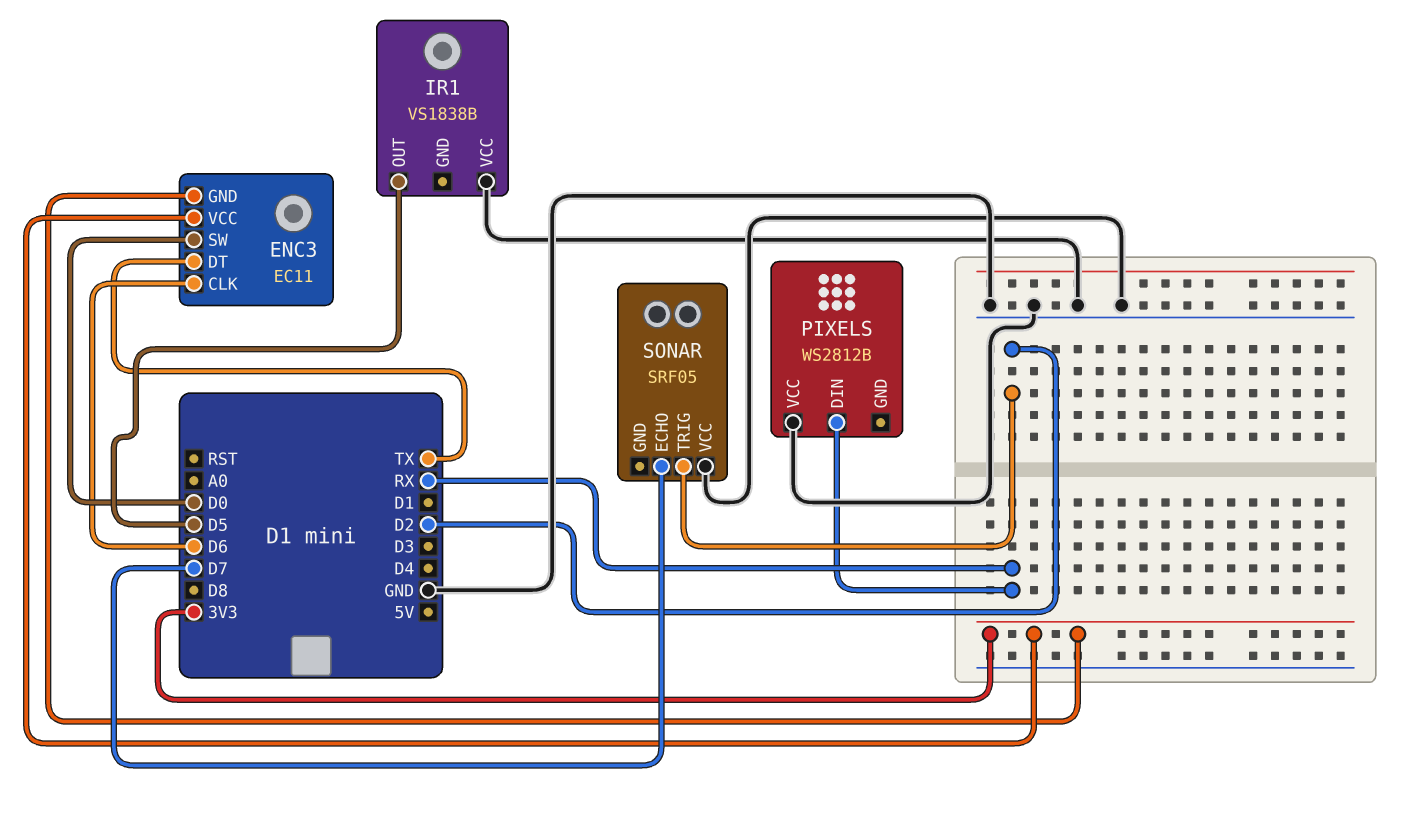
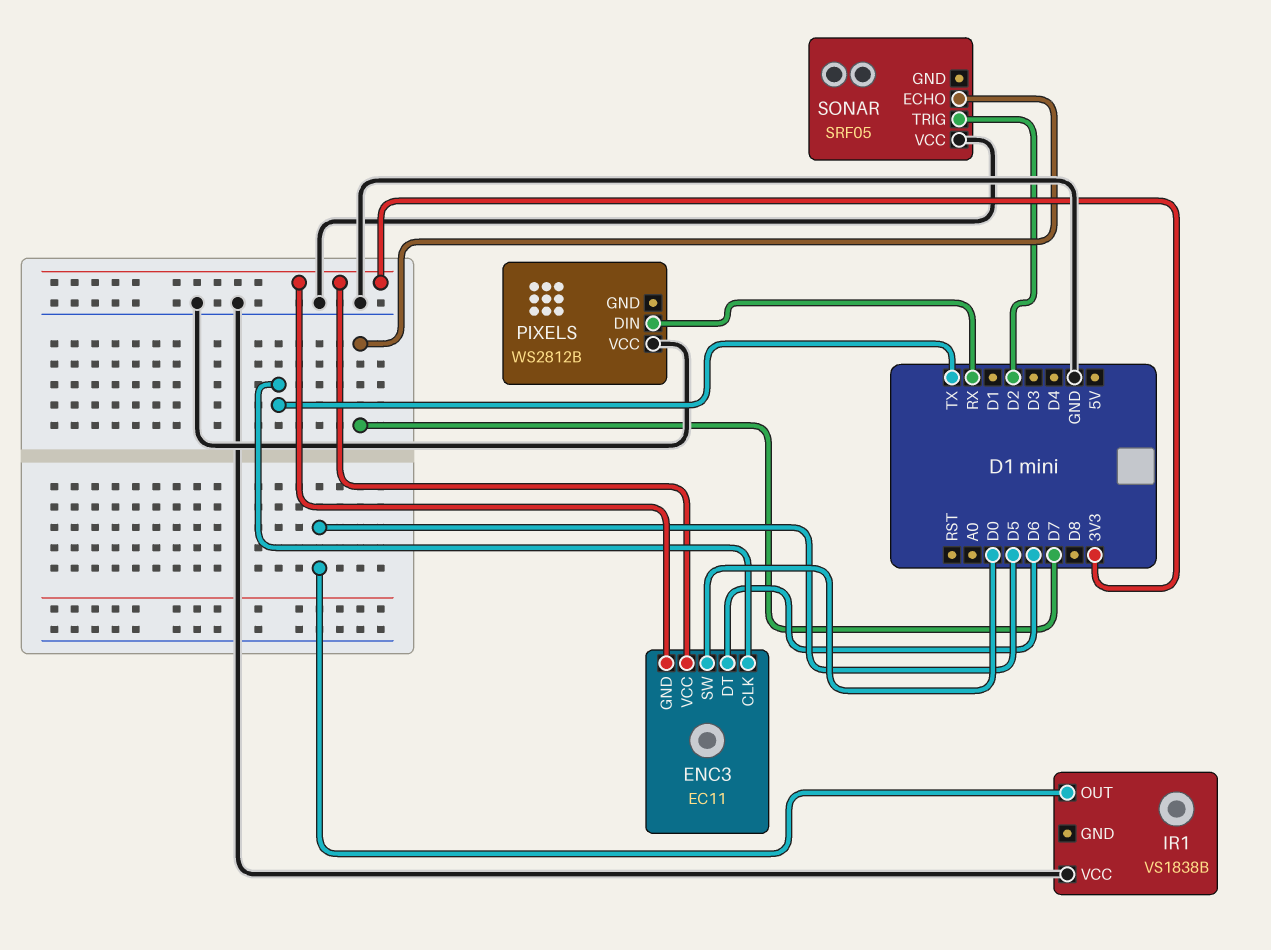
ENC3 pin CLK: D6 -> TX
ENC3 pin DT: TX -> D6

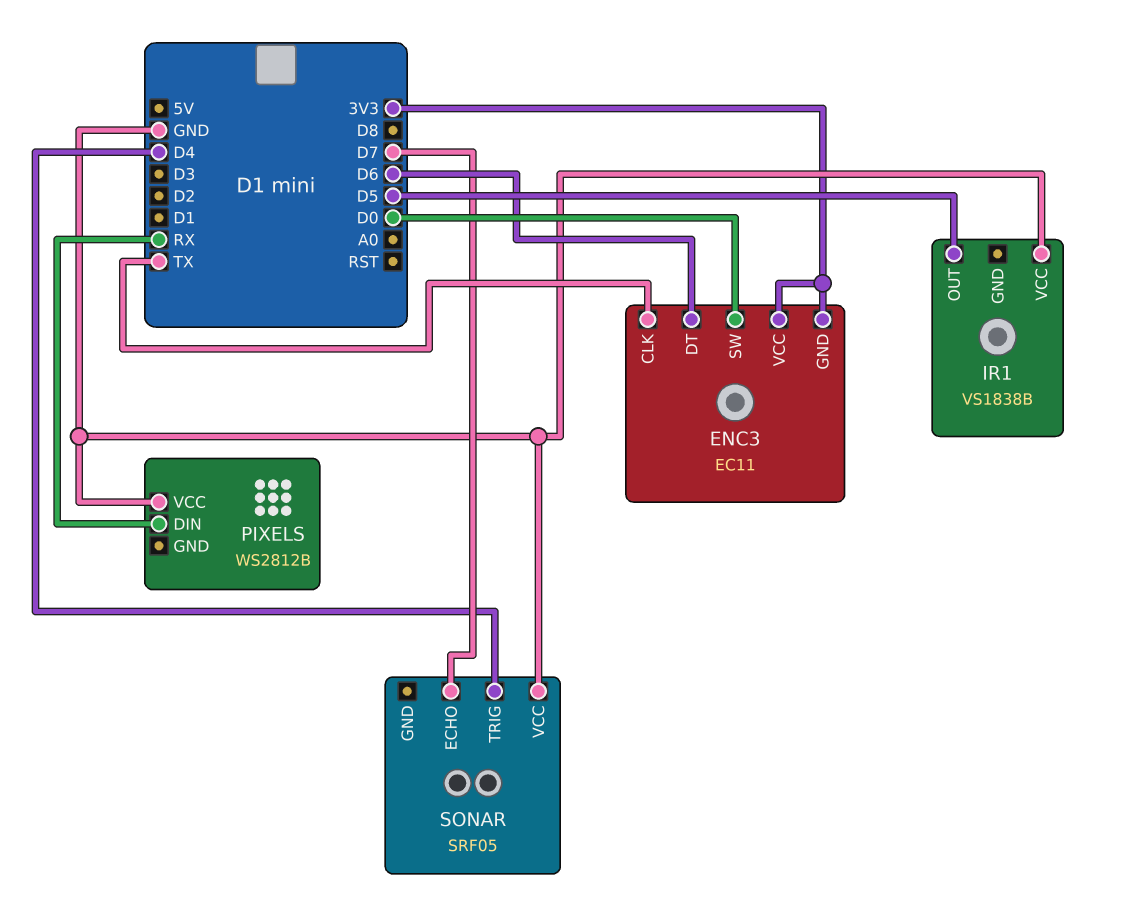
SONAR pin TRIG: D2 -> D4

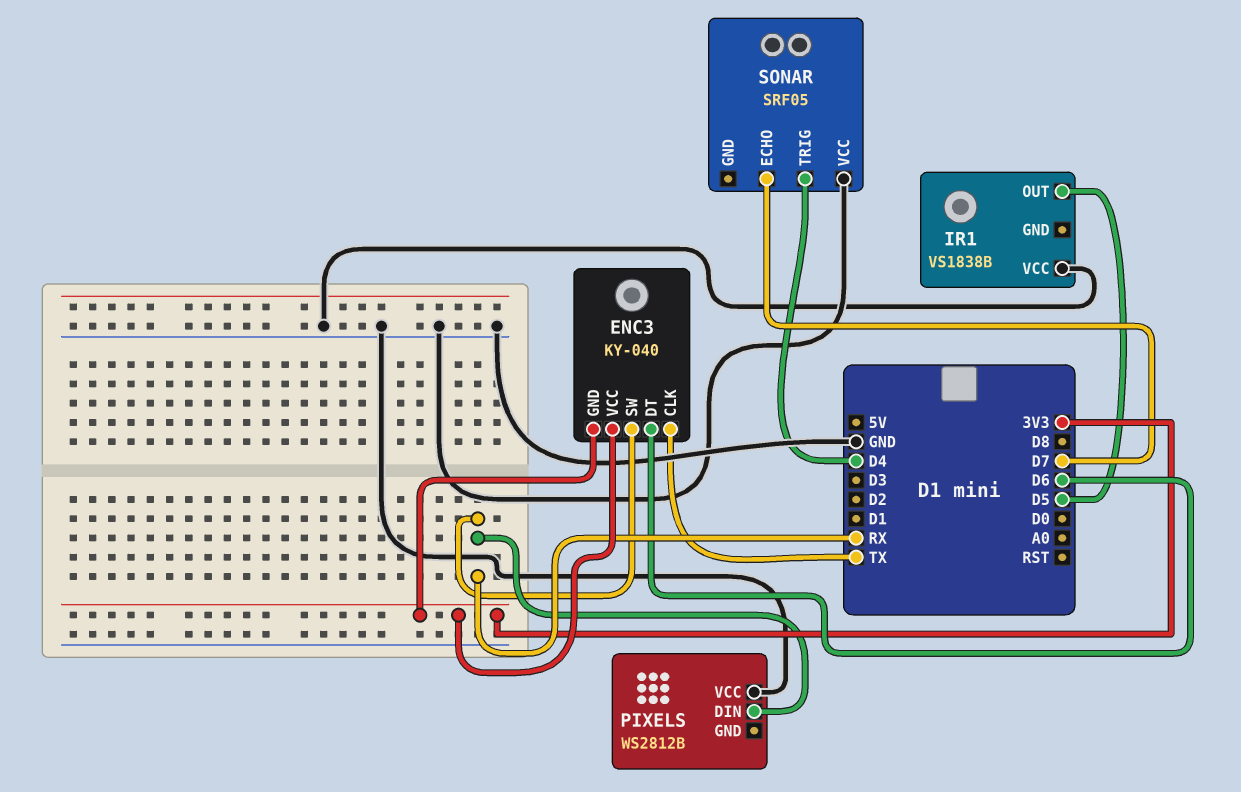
ENC3: EC11 -> KY-040
ENC3 pin SW: D0 -> RX

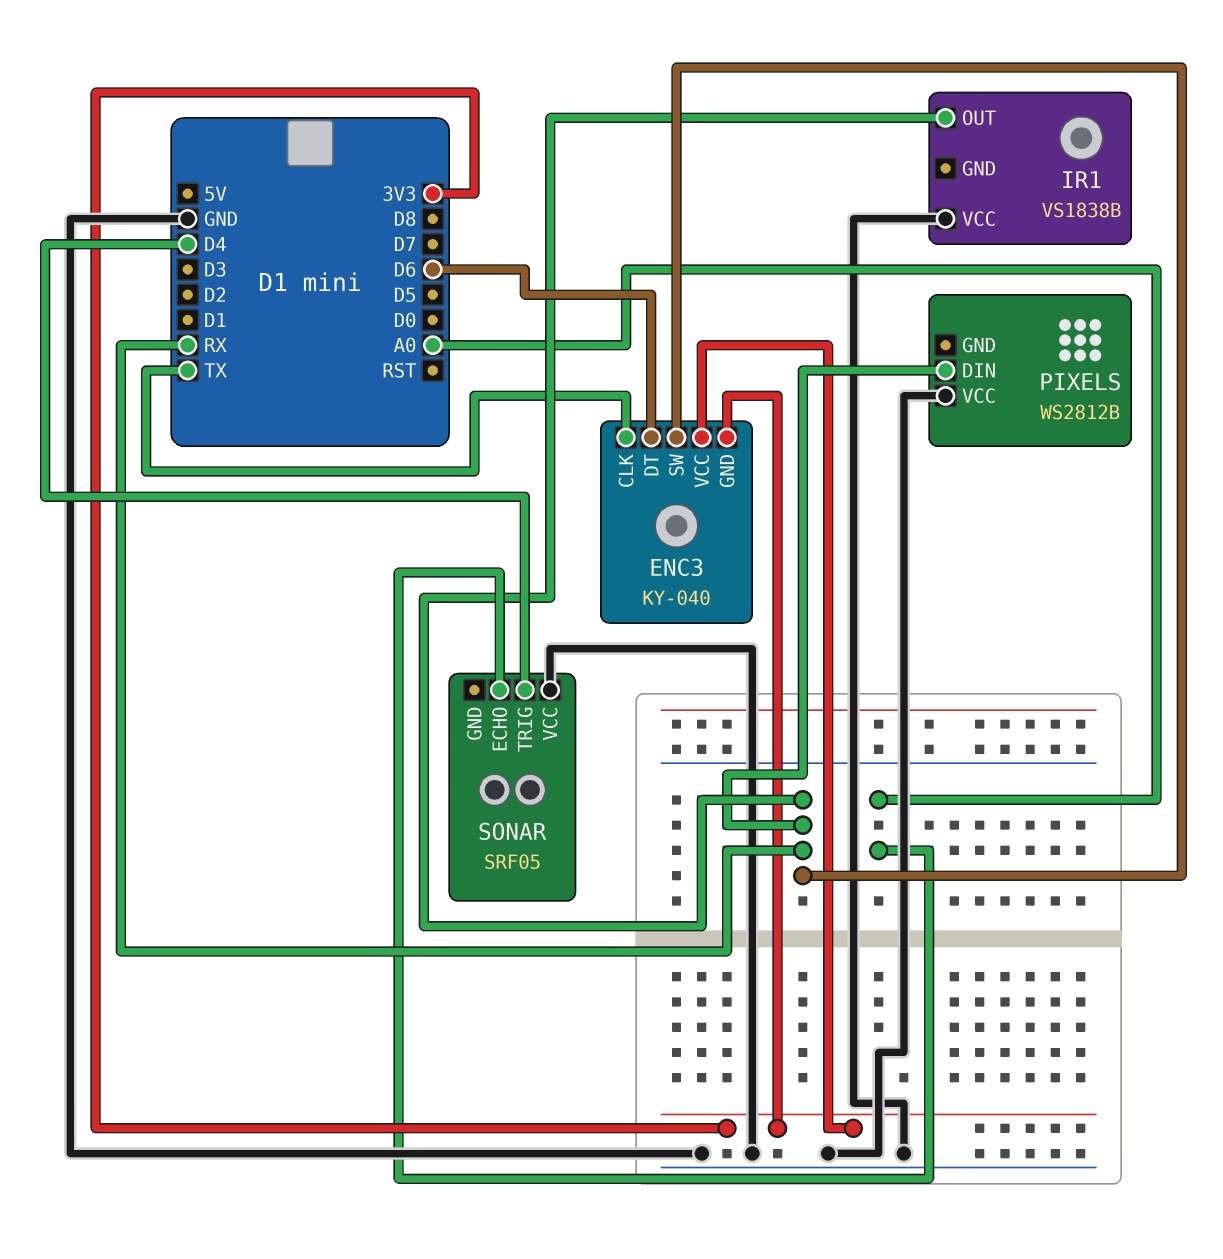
IR1 pin OUT: D5 -> RX
SONAR pin ECHO: D7 -> A0

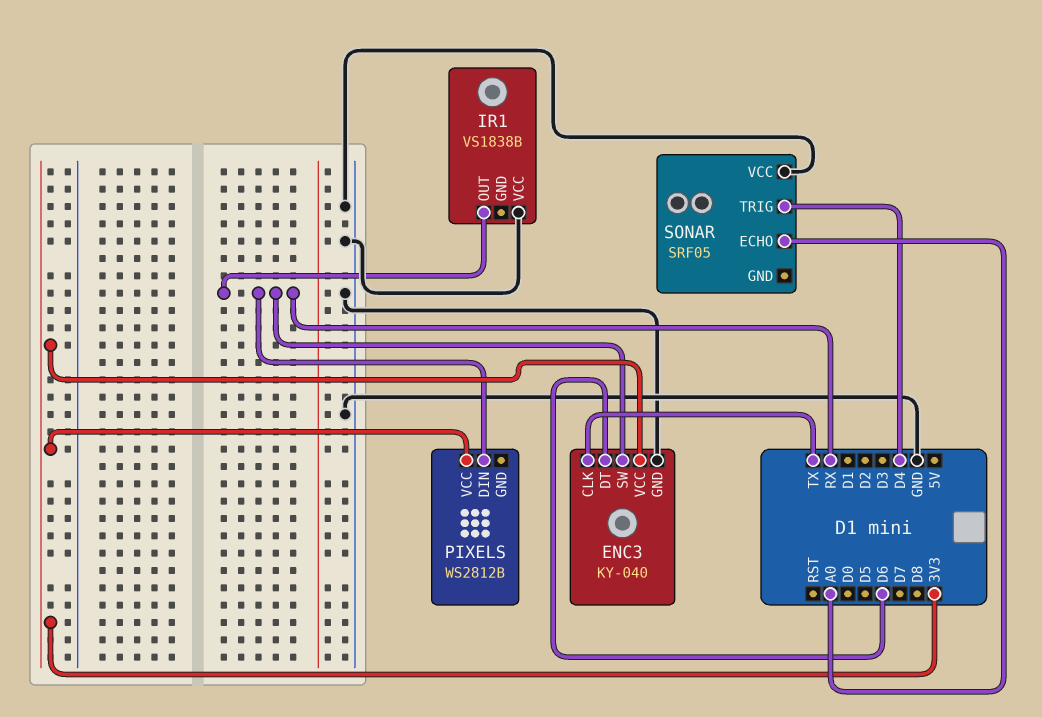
ENC3 pin GND: 3V3 -> GND
PIXELS pin VCC: GND -> 3V3

